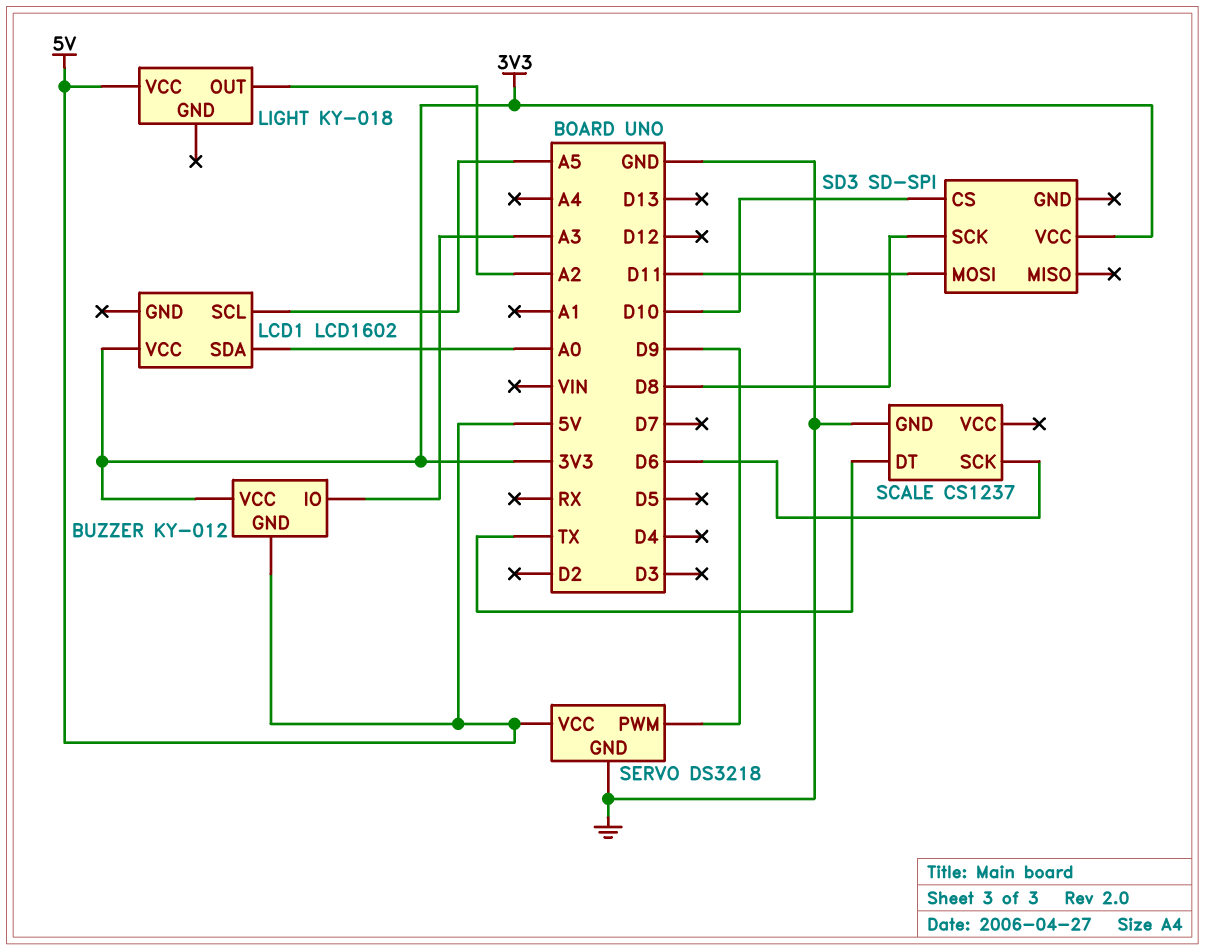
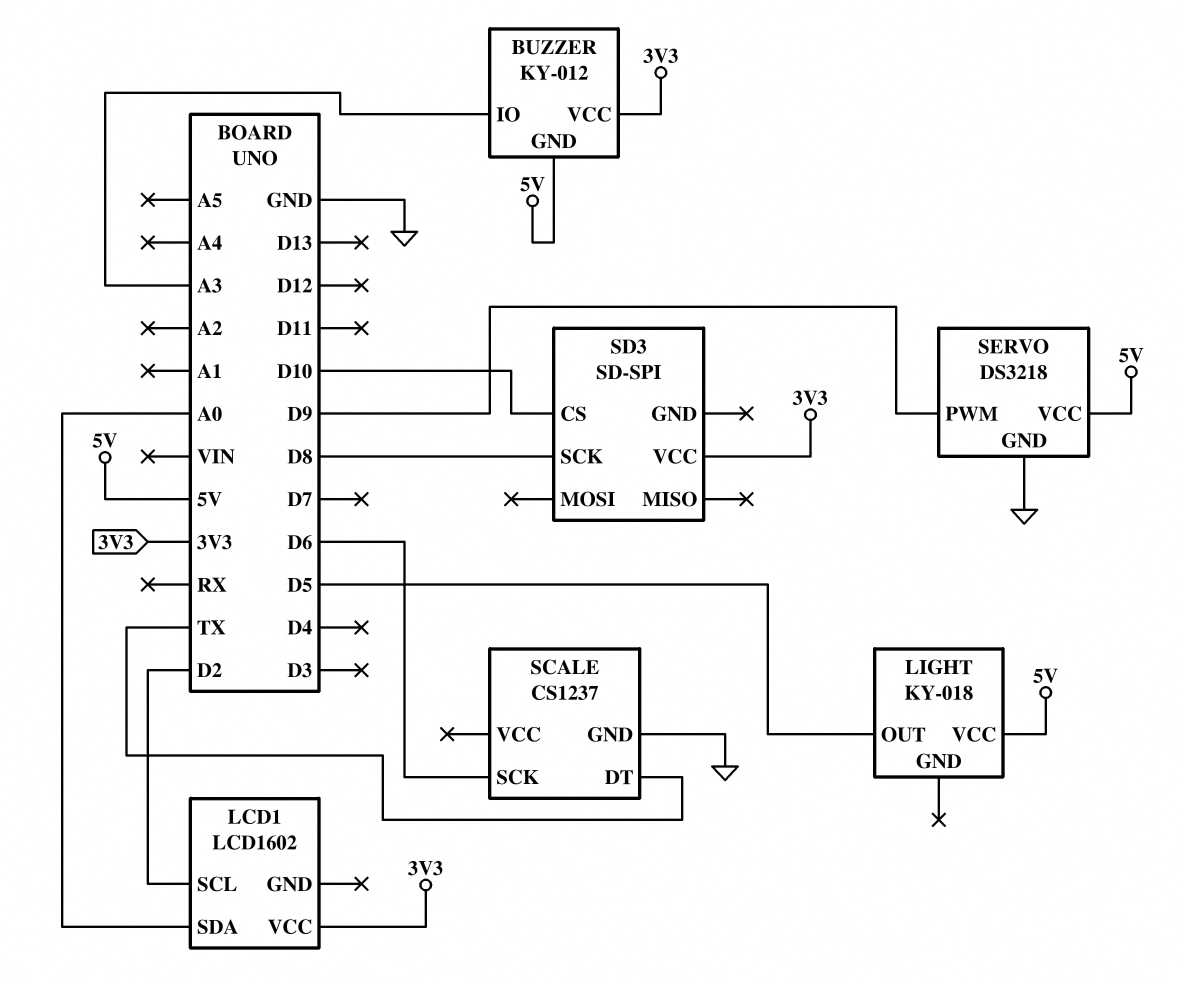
LCD1 pin SCL: A5 -> D2
LIGHT pin OUT: A2 -> D5
SD3 pin MOSI: D11 -> none

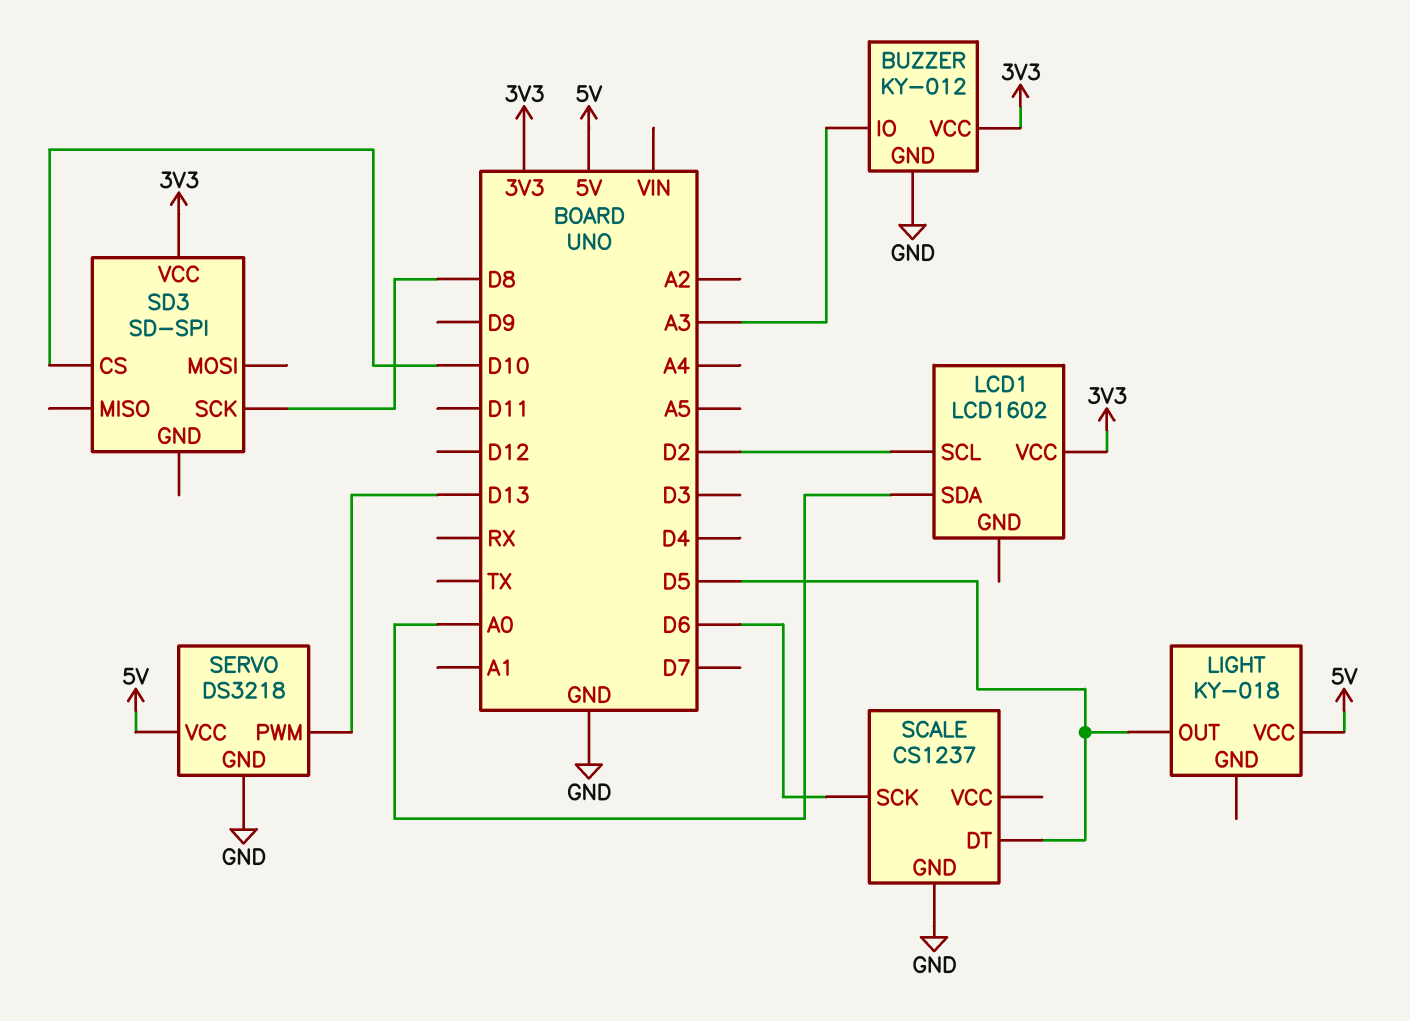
BUZZER pin GND: 5V -> GND
SCALE pin DT: TX -> D5
SERVO pin PWM: D9 -> D13

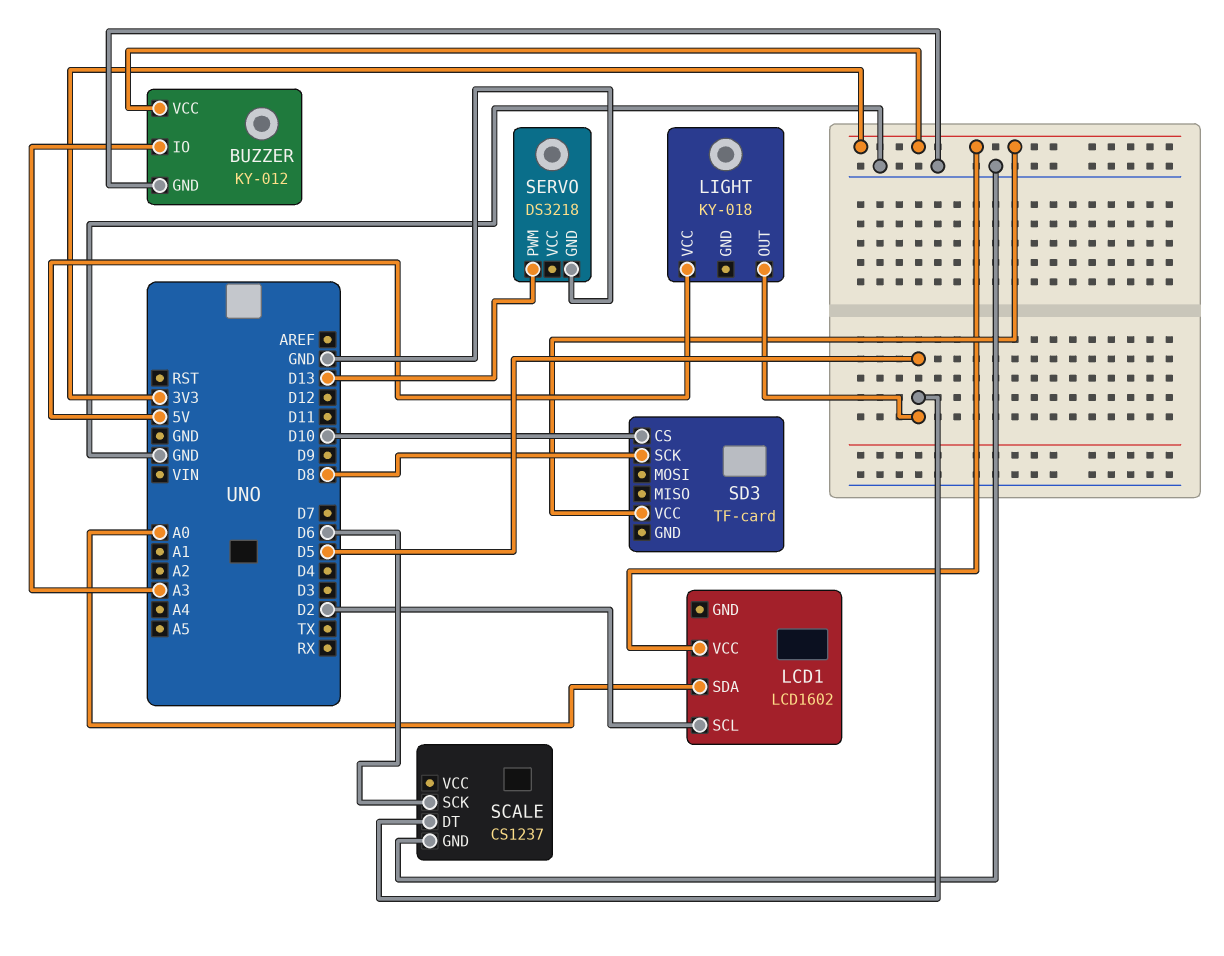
SD3: SD-SPI -> TF-card
SERVO pin VCC: 5V -> none

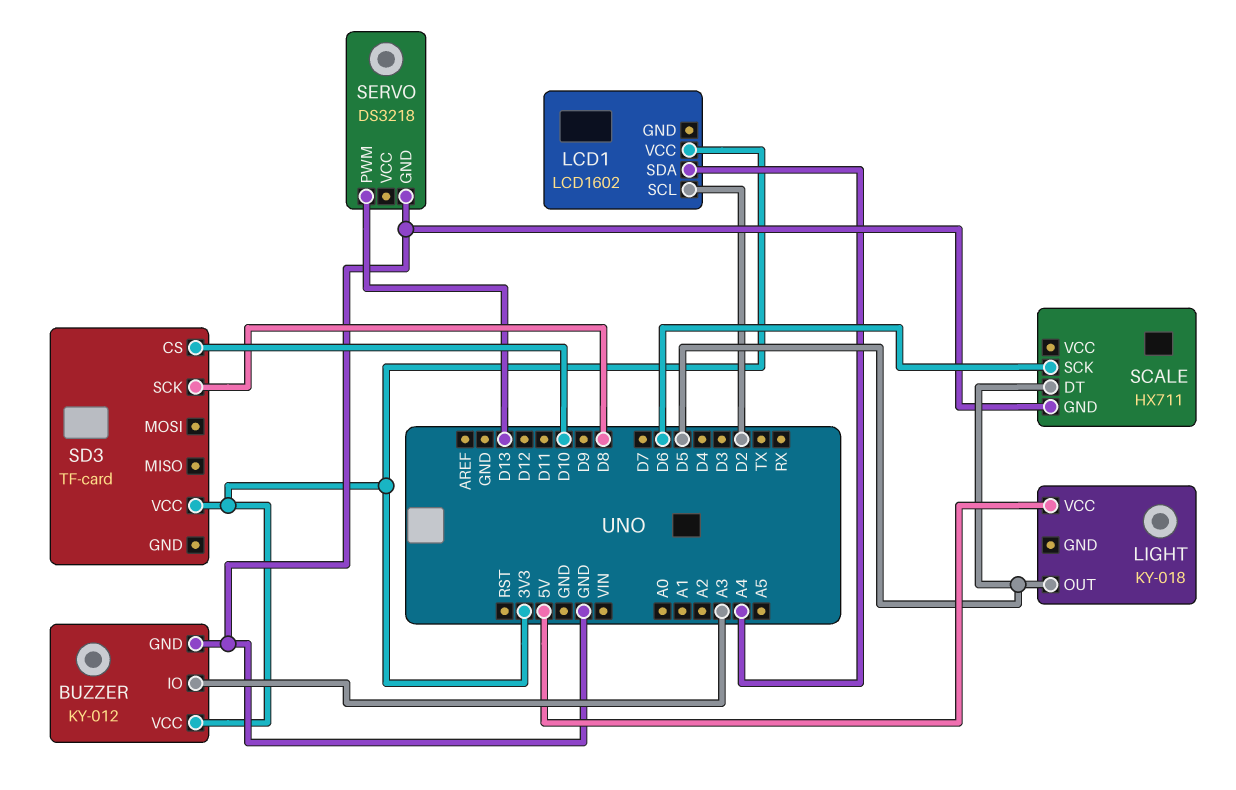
LCD1 pin SDA: A0 -> A4
SCALE: CS1237 -> HX711

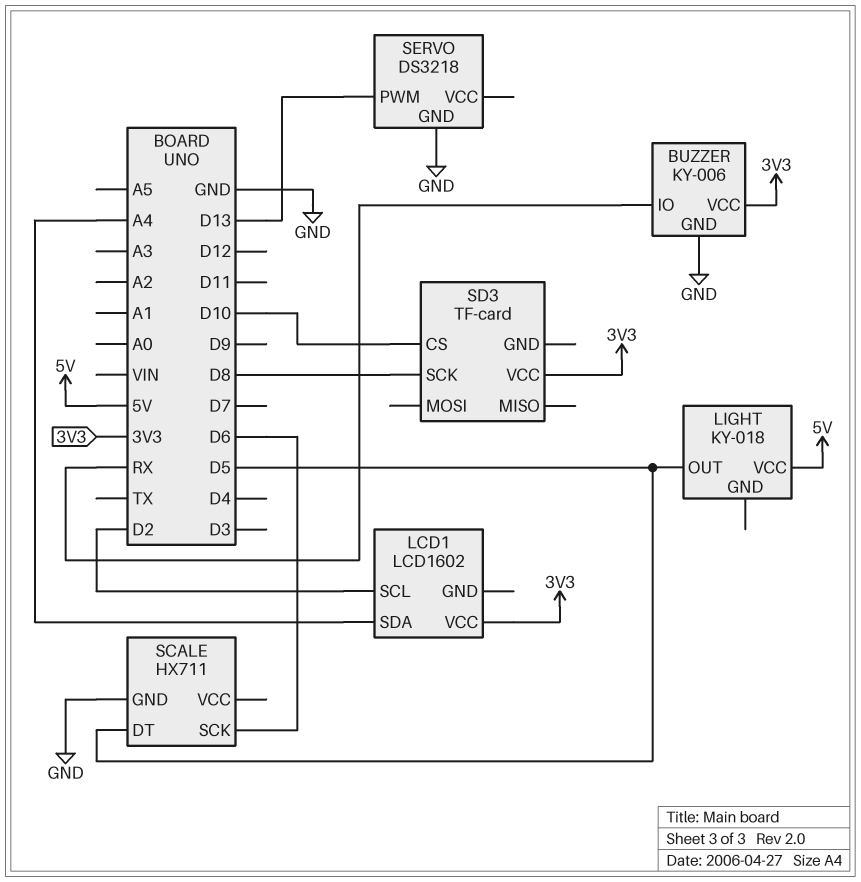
BUZZER: KY-012 -> KY-006
BUZZER pin IO: A3 -> RX

